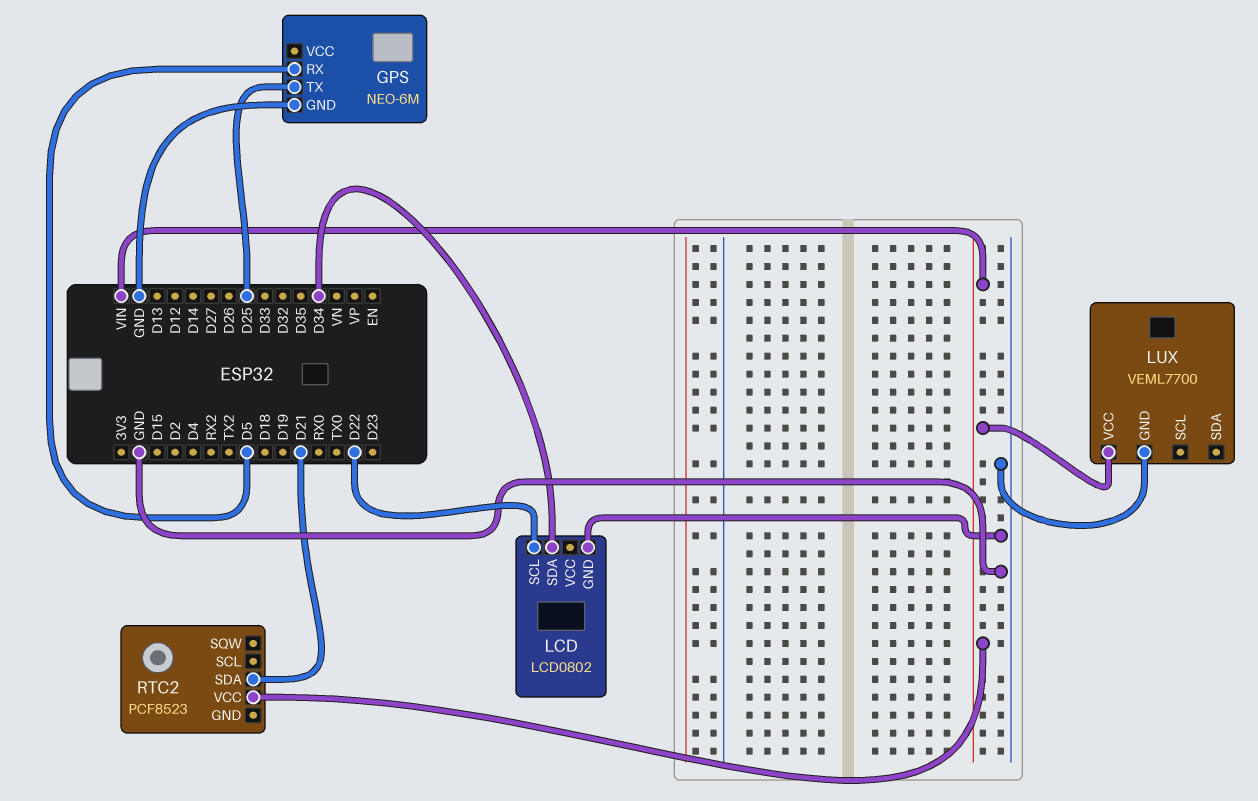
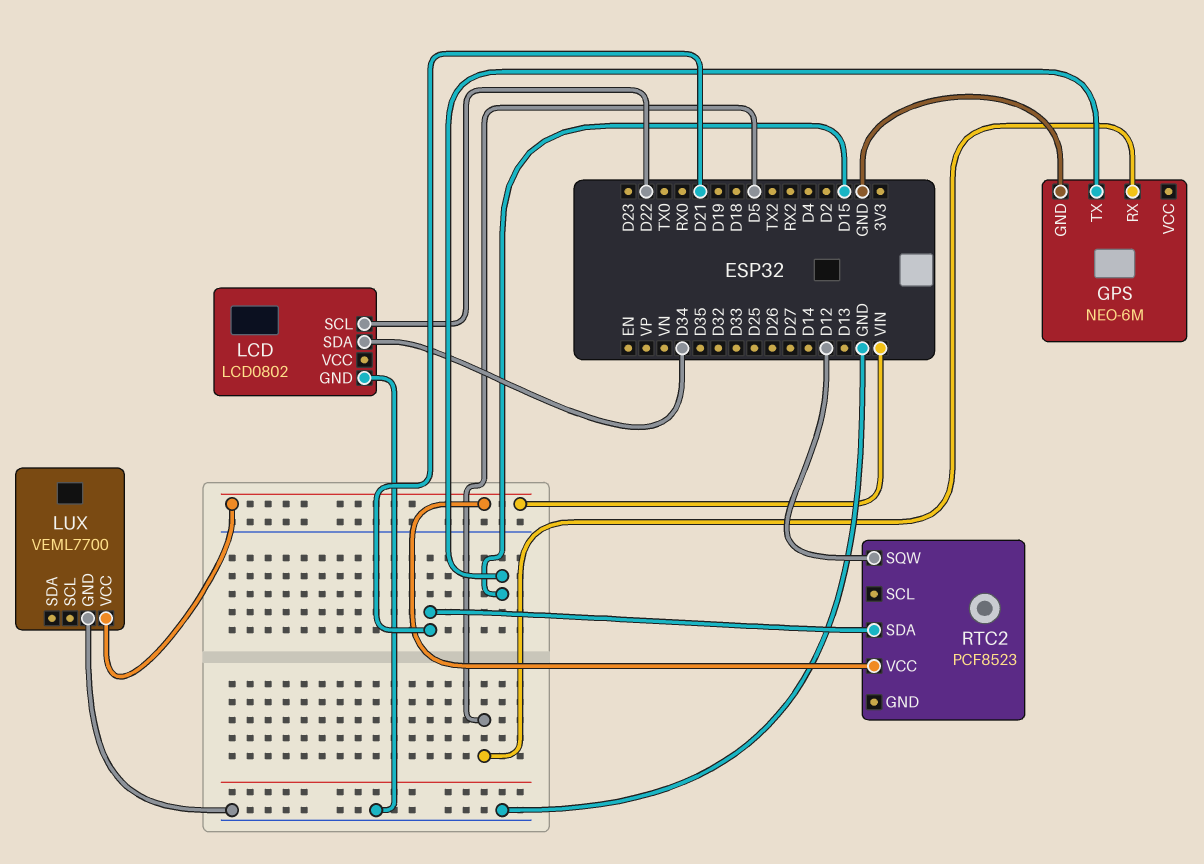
GPS pin TX: D25 -> D15
RTC2 pin SQW: none -> D12

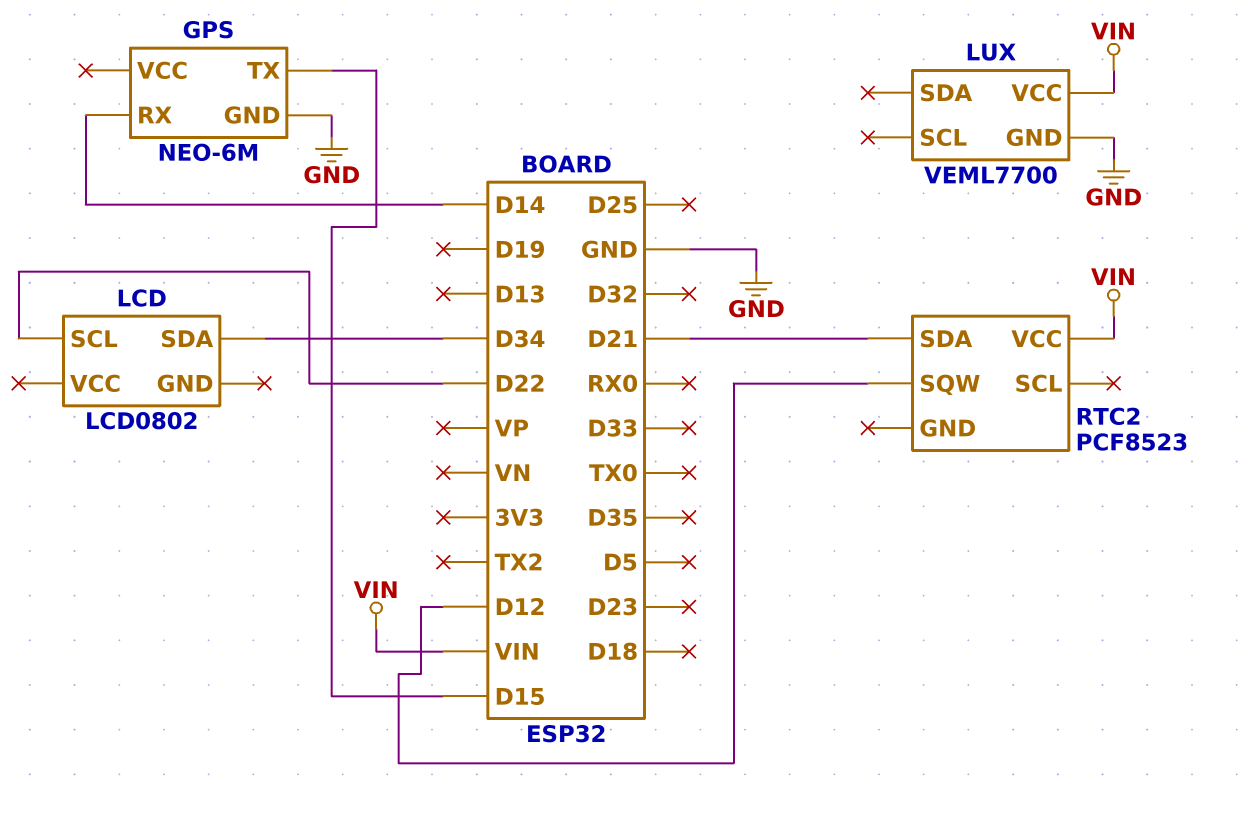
GPS pin RX: D5 -> D14
LCD pin GND: GND -> none

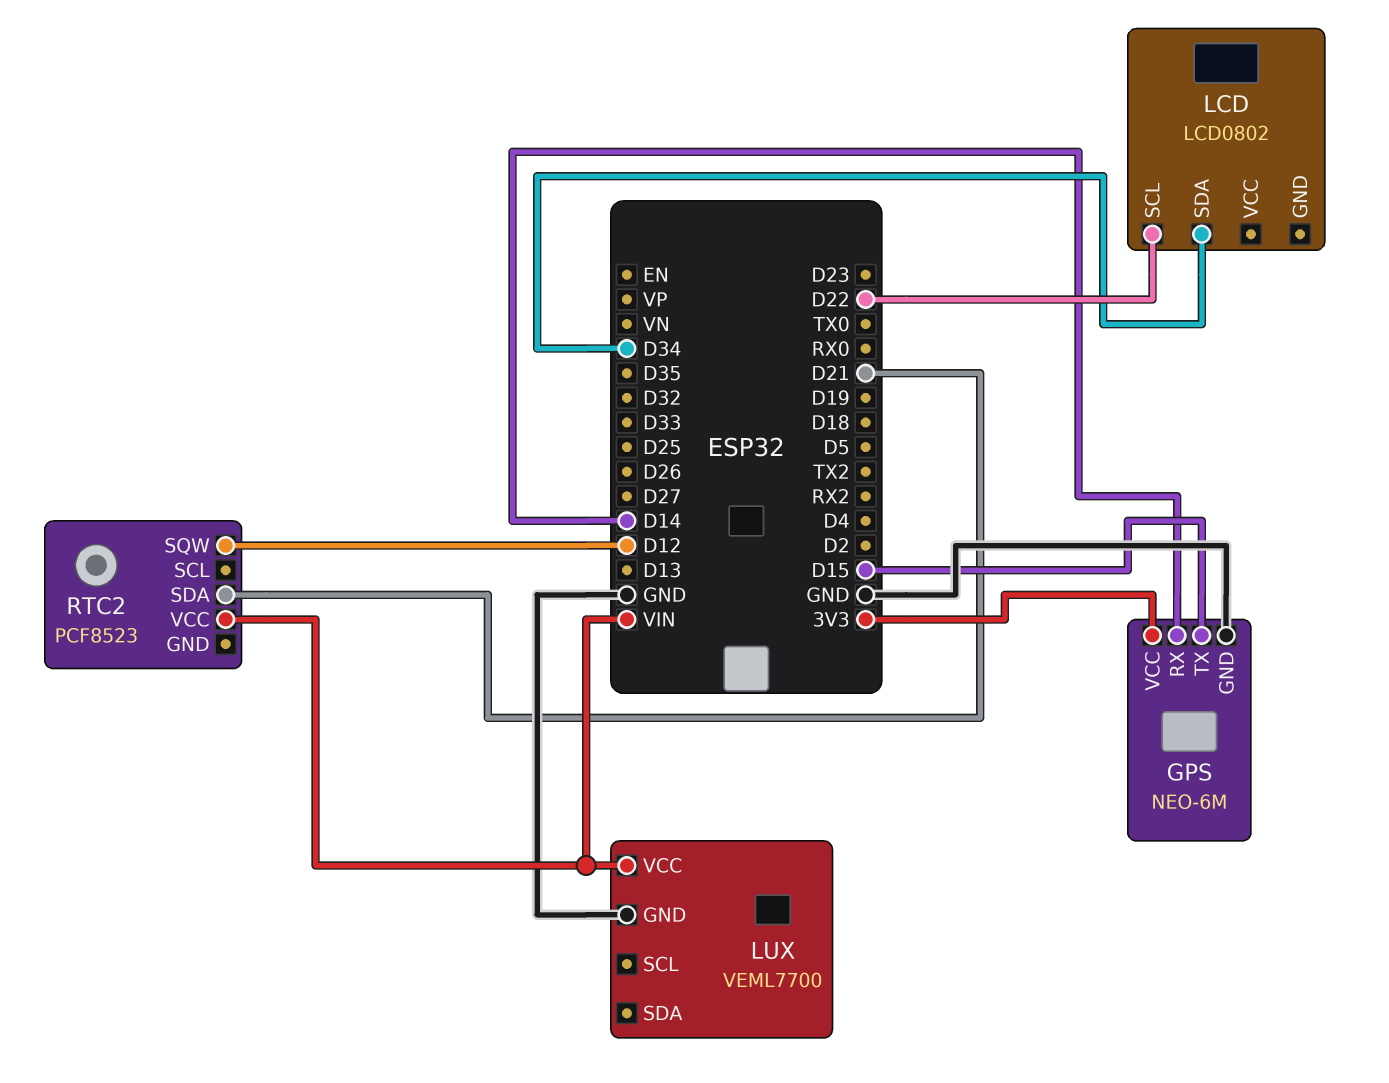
GPS pin VCC: none -> 3V3

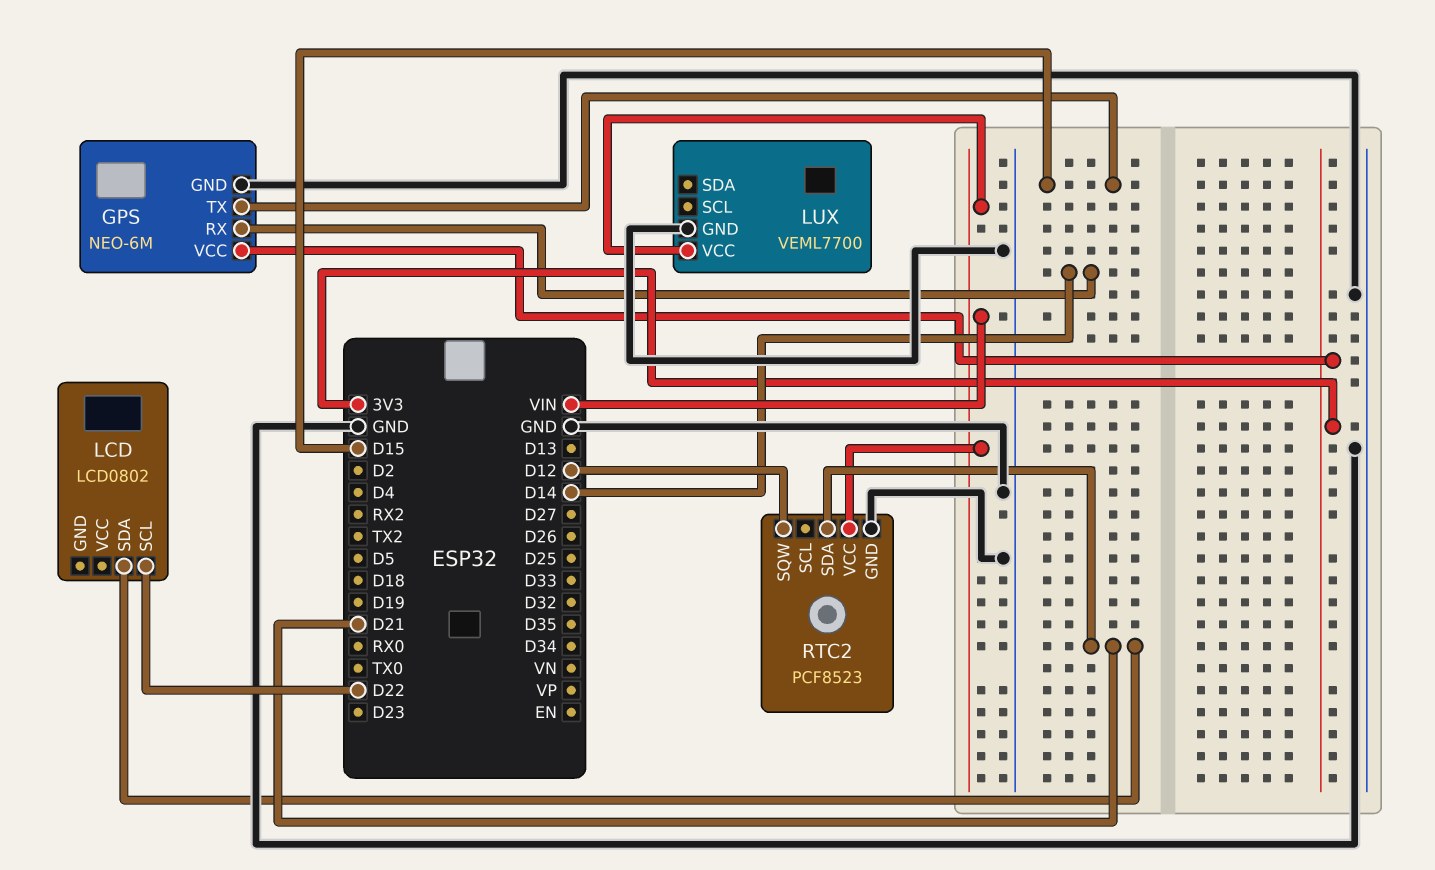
LCD pin SDA: D34 -> D21
RTC2 pin GND: none -> GND

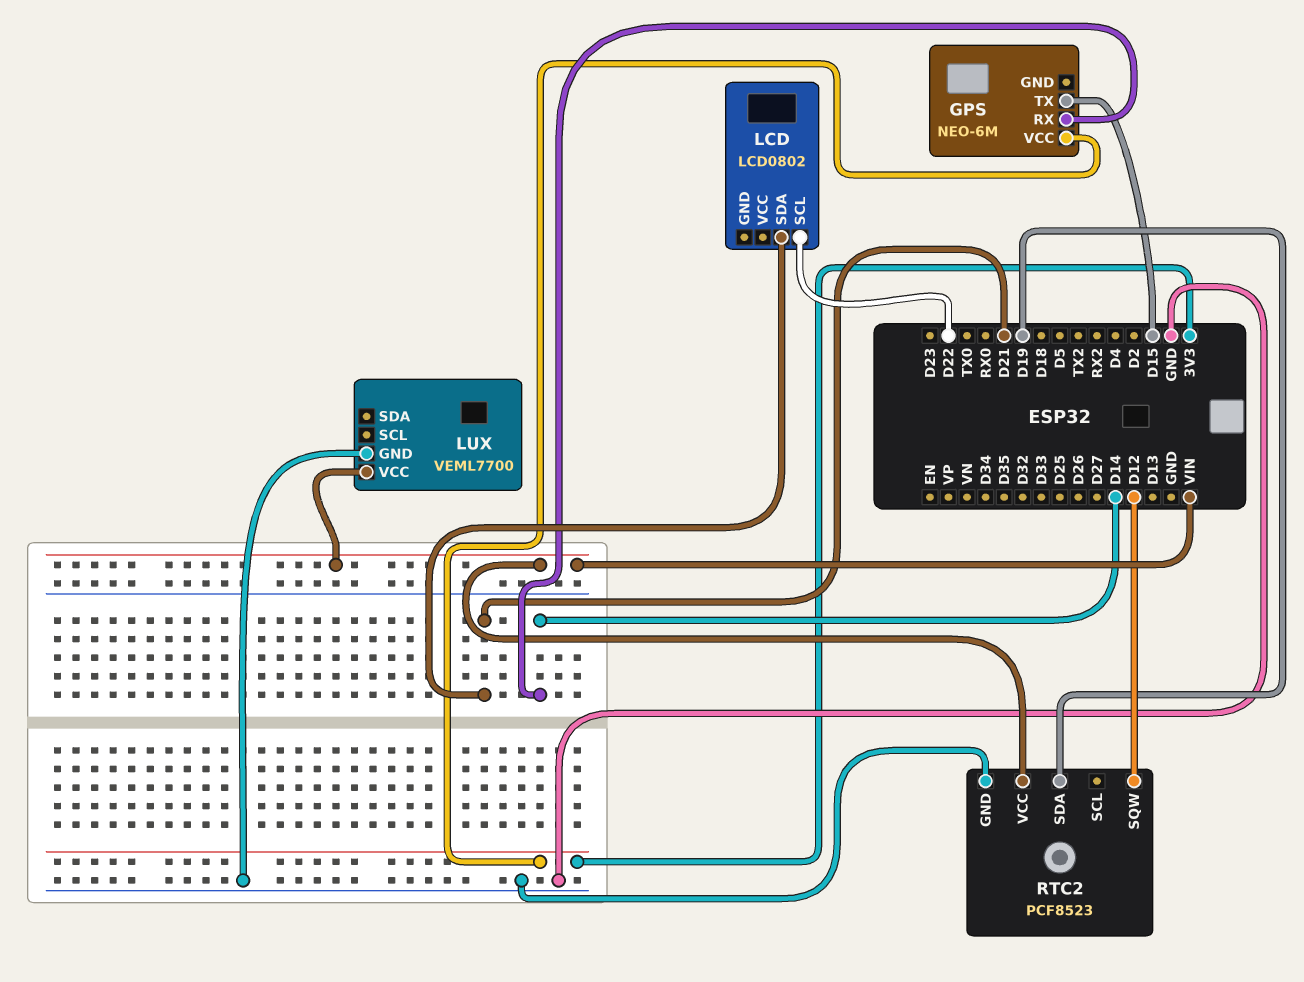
GPS pin GND: GND -> none
RTC2 pin SDA: D21 -> D19

